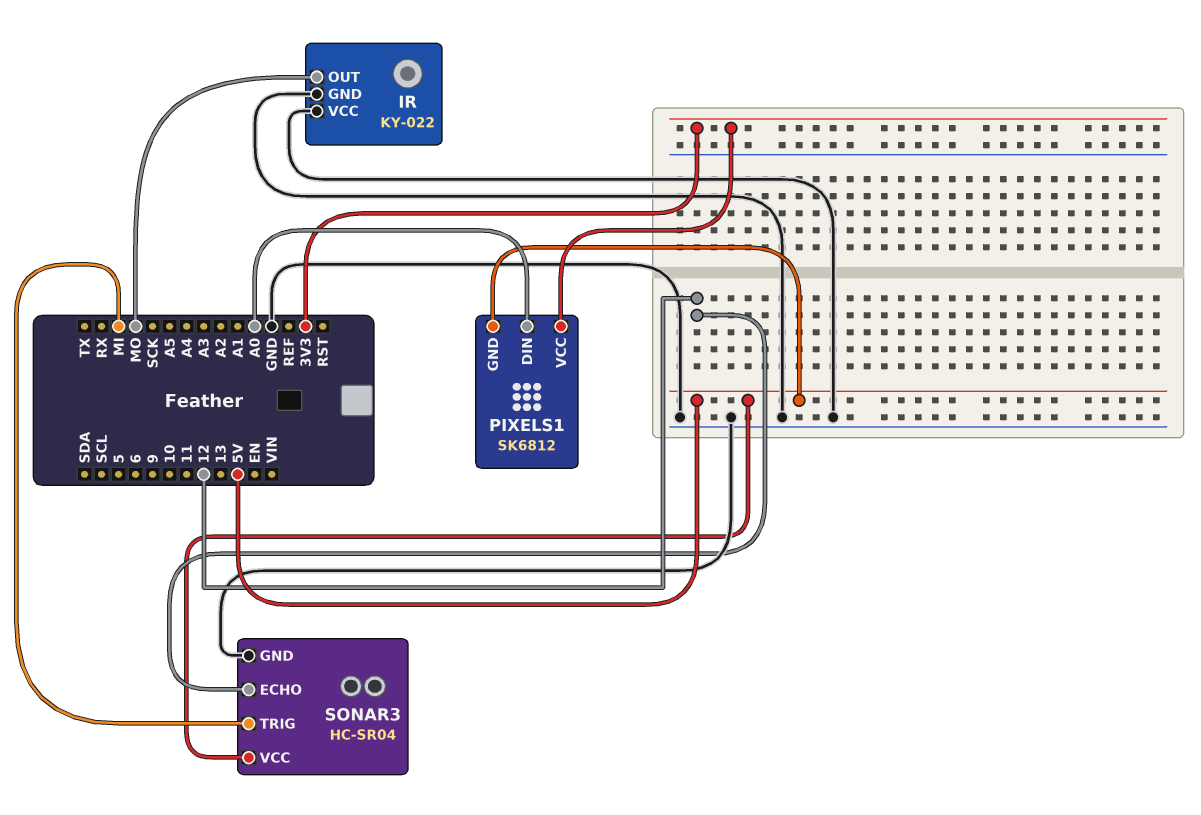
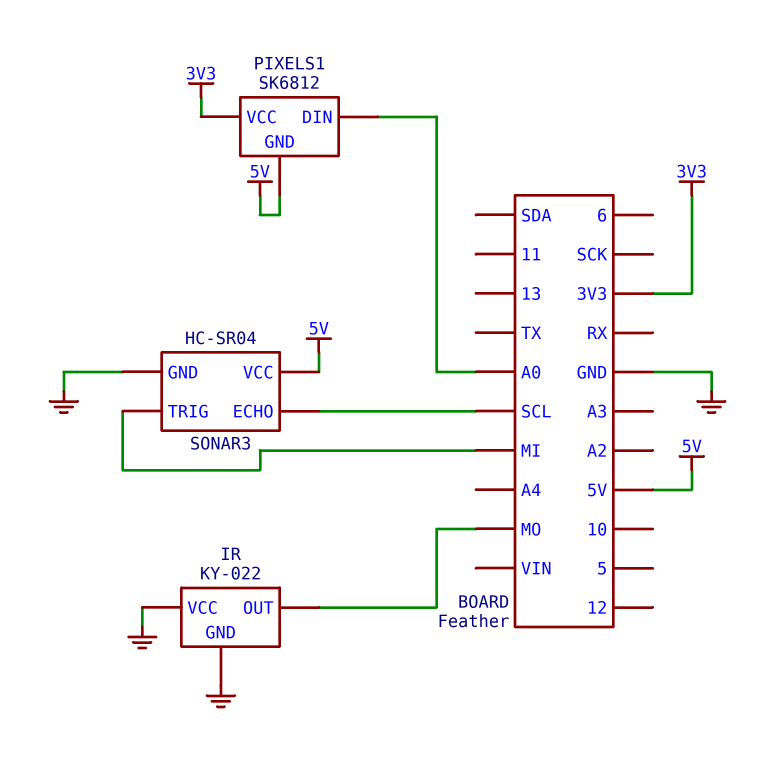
SONAR3 pin ECHO: 12 -> SCL

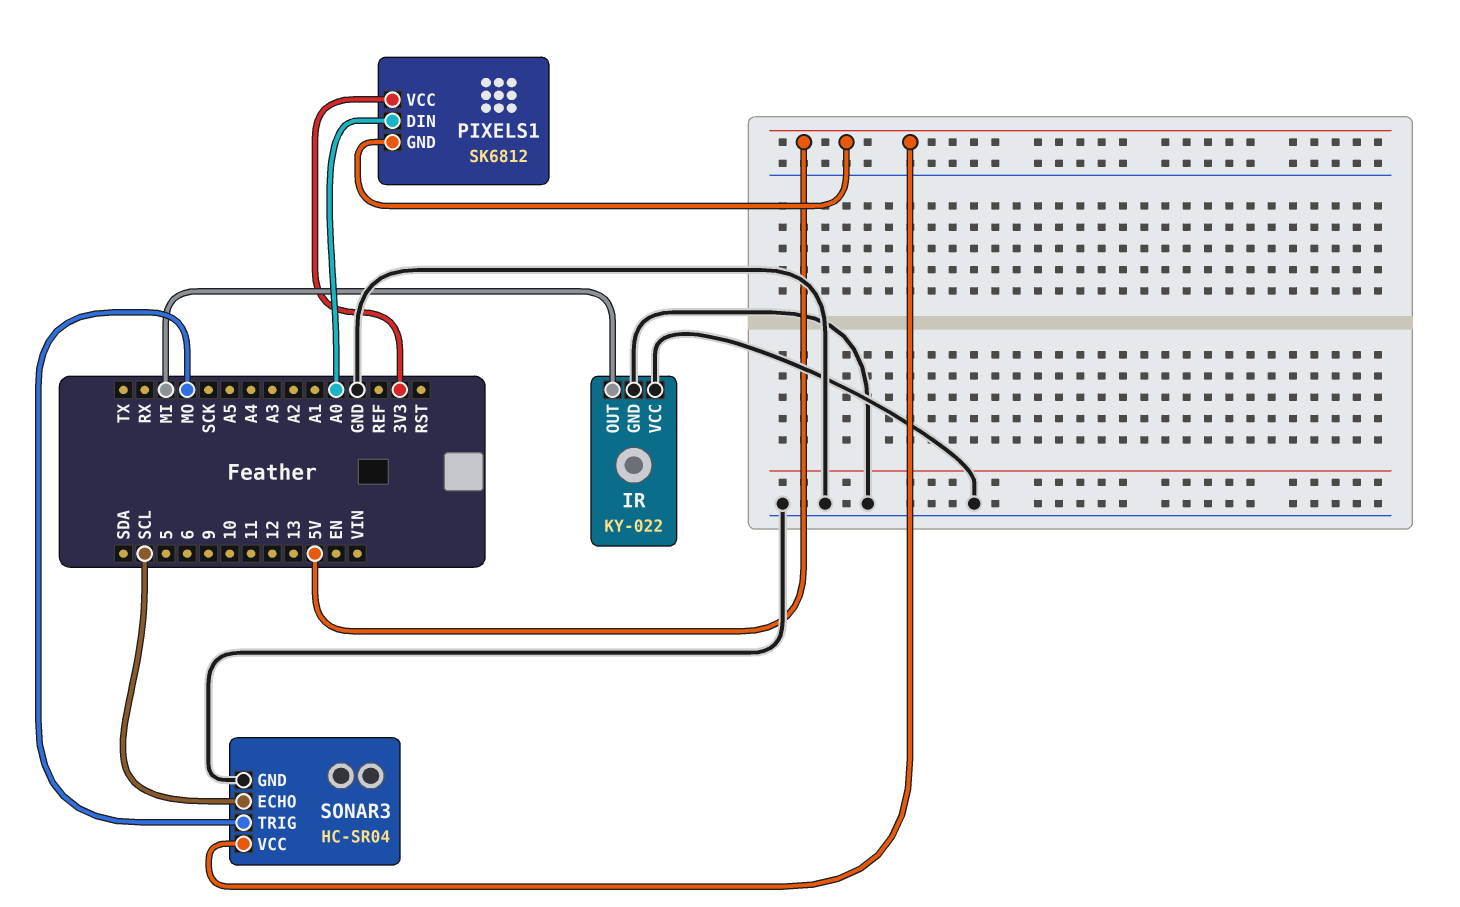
IR pin OUT: MO -> MI
SONAR3 pin TRIG: MI -> MO

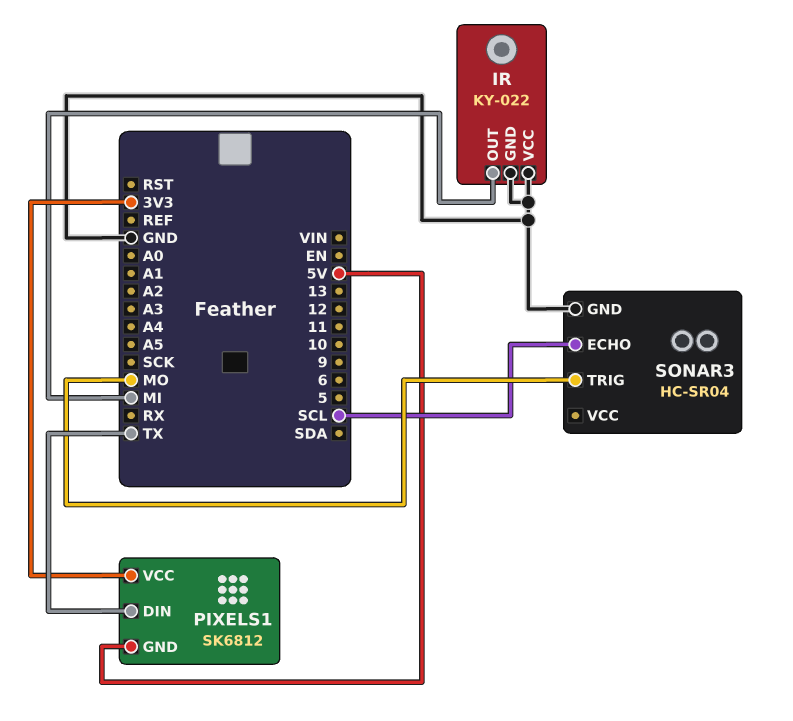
PIXELS1 pin DIN: A0 -> TX
SONAR3 pin VCC: 5V -> none

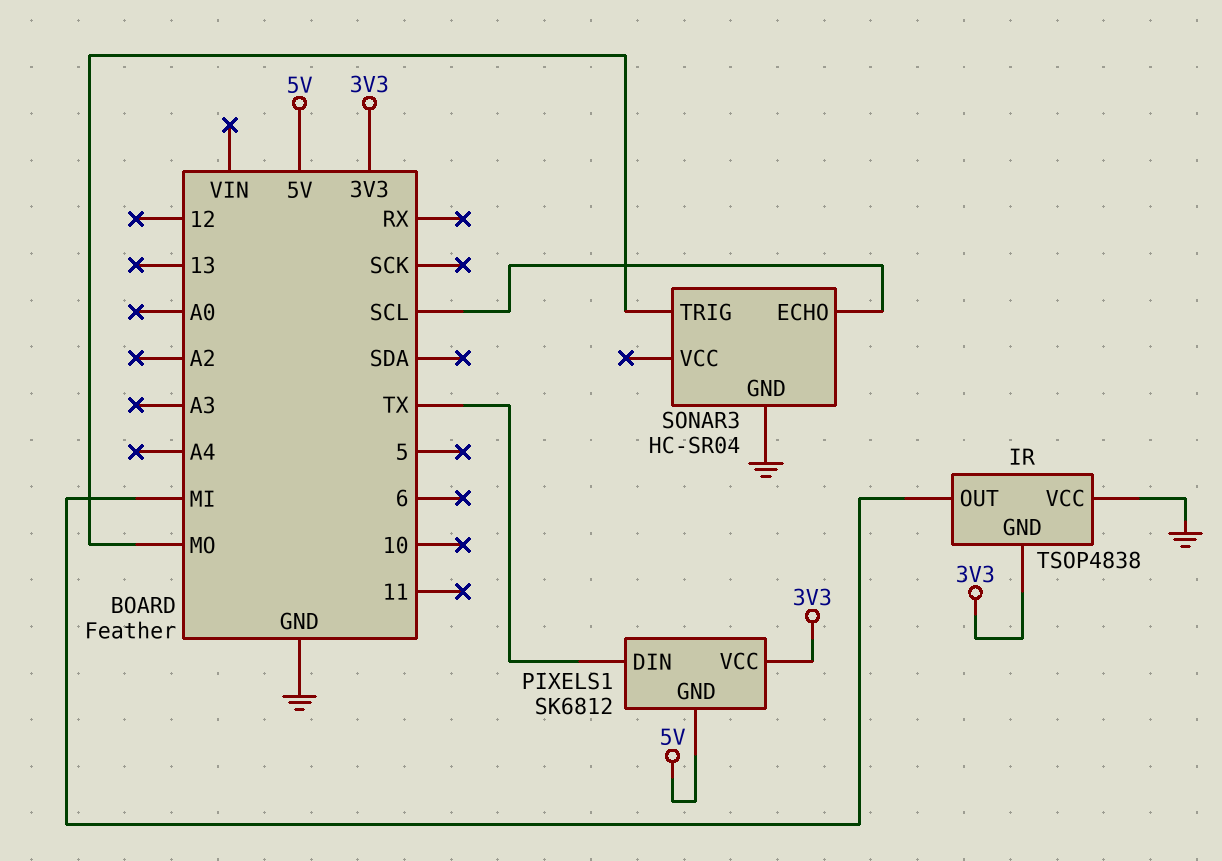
IR: KY-022 -> TSOP4838
IR pin GND: GND -> 3V3

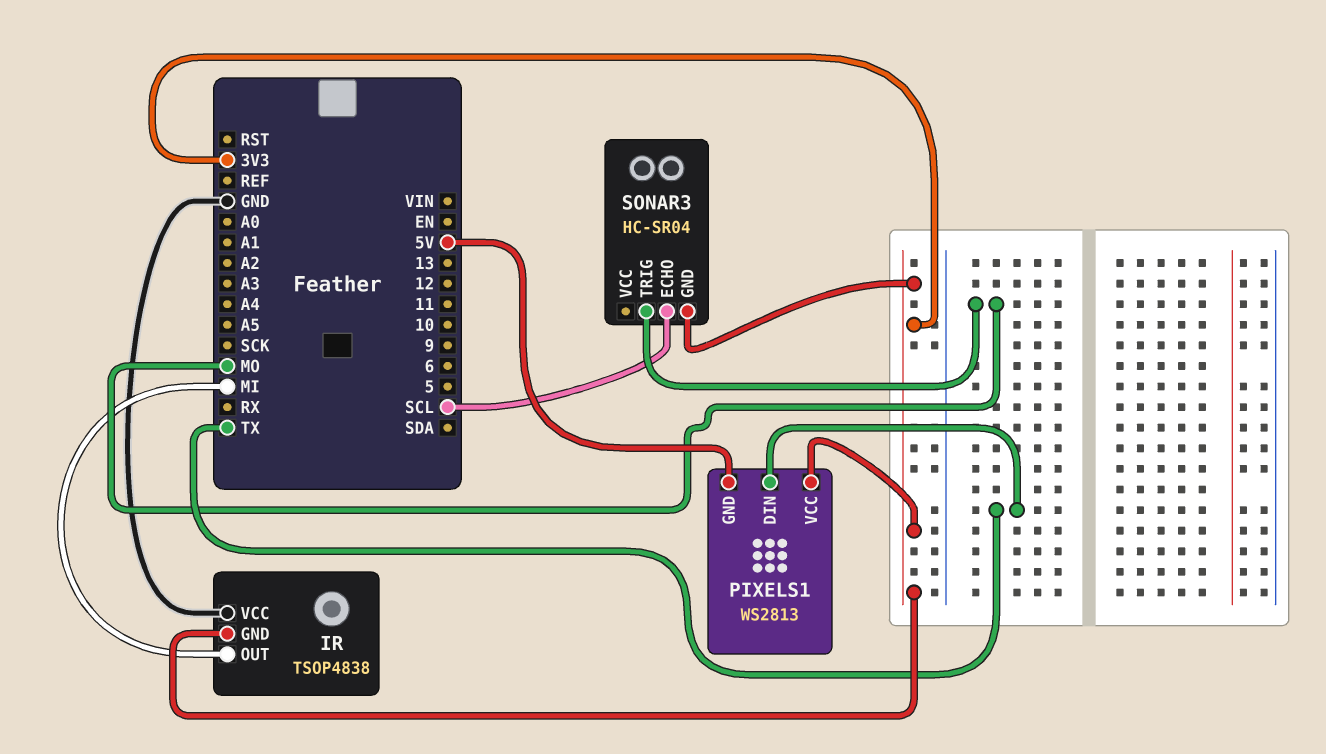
PIXELS1: SK6812 -> WS2813
SONAR3 pin GND: GND -> 3V3

